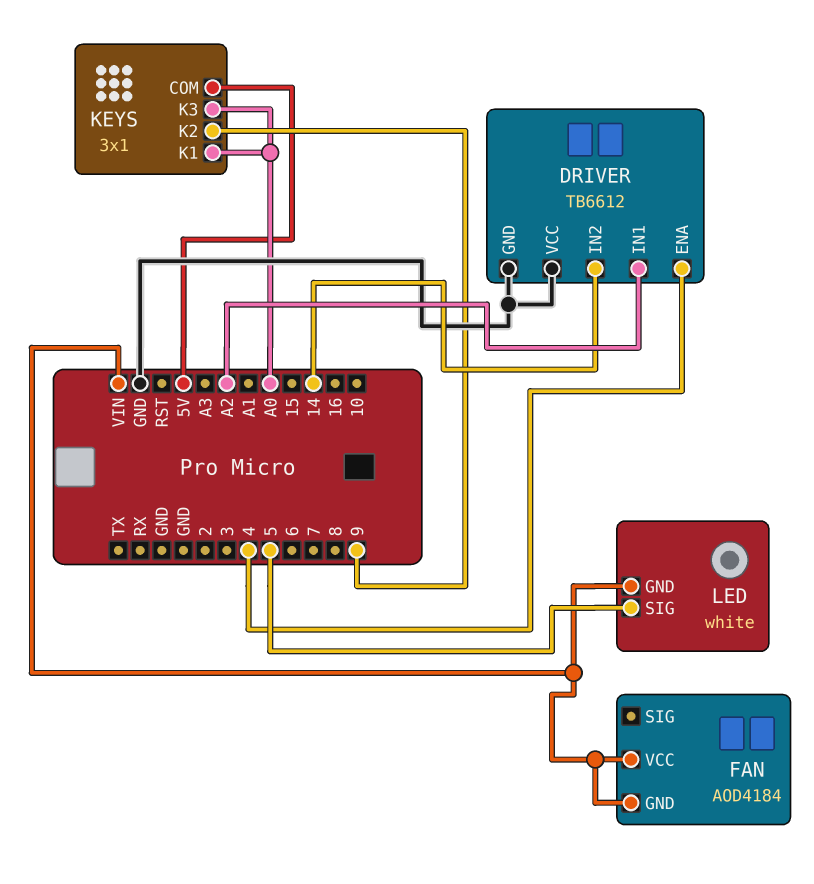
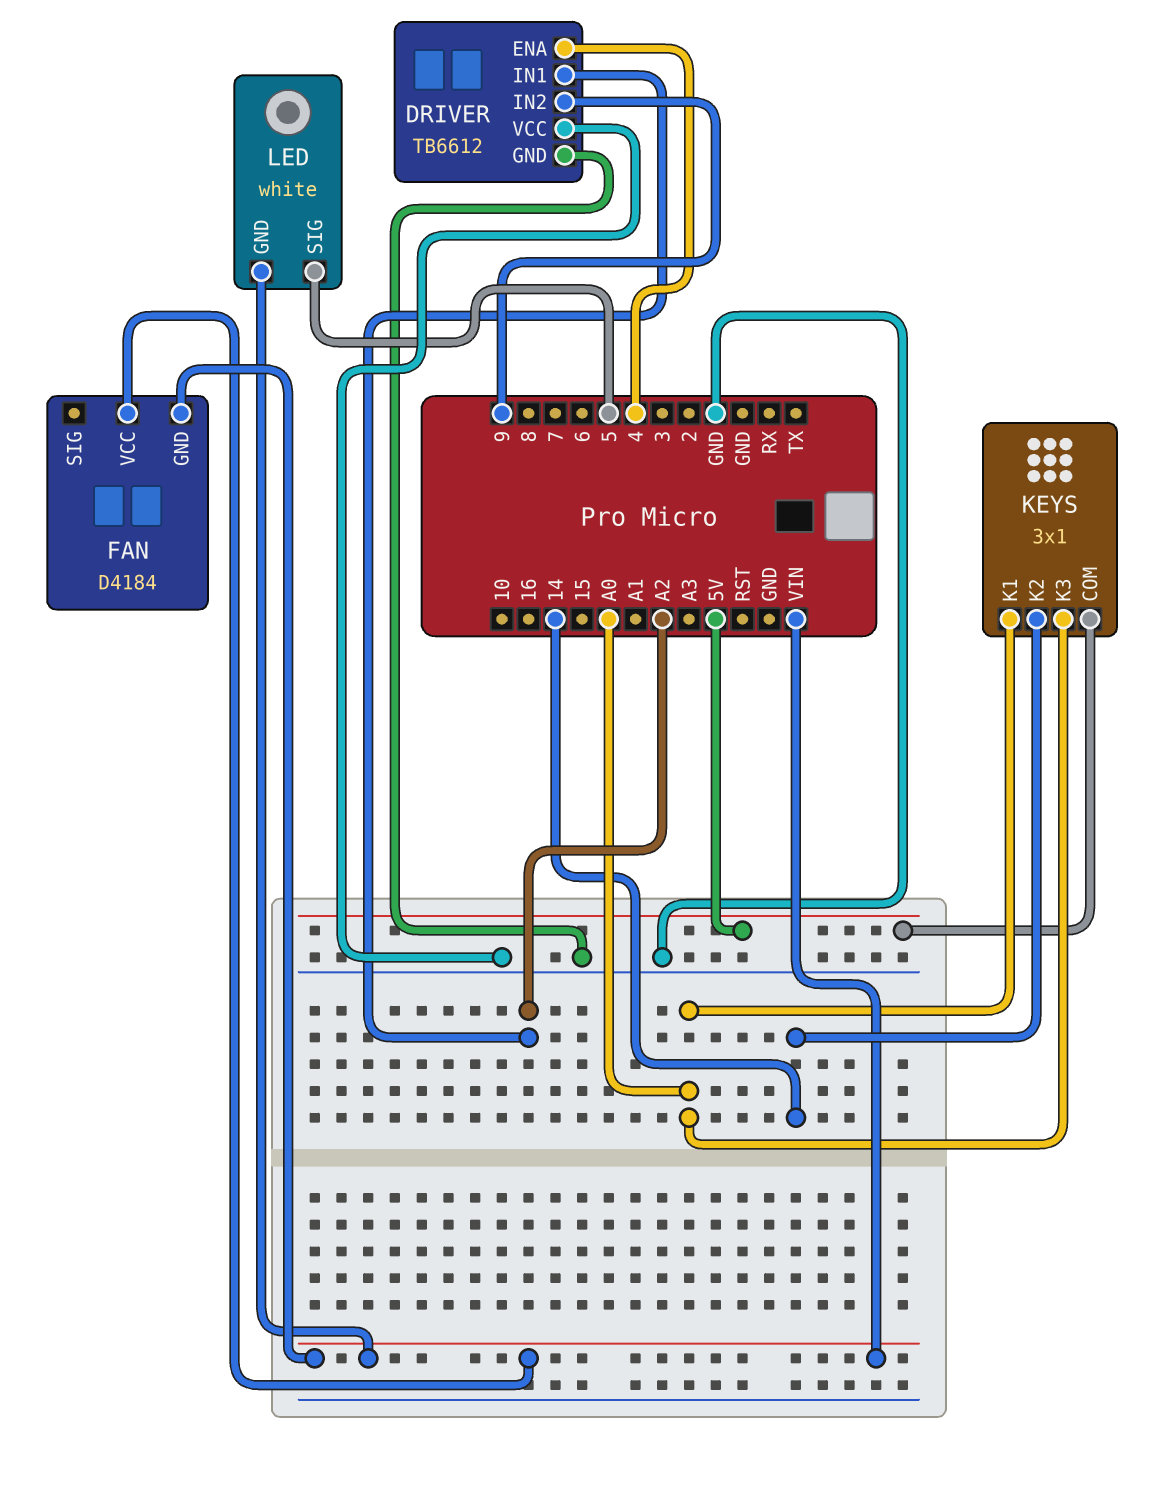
DRIVER pin IN2: 14 -> 9
FAN: AOD4184 -> D4184
KEYS pin K2: 9 -> 14

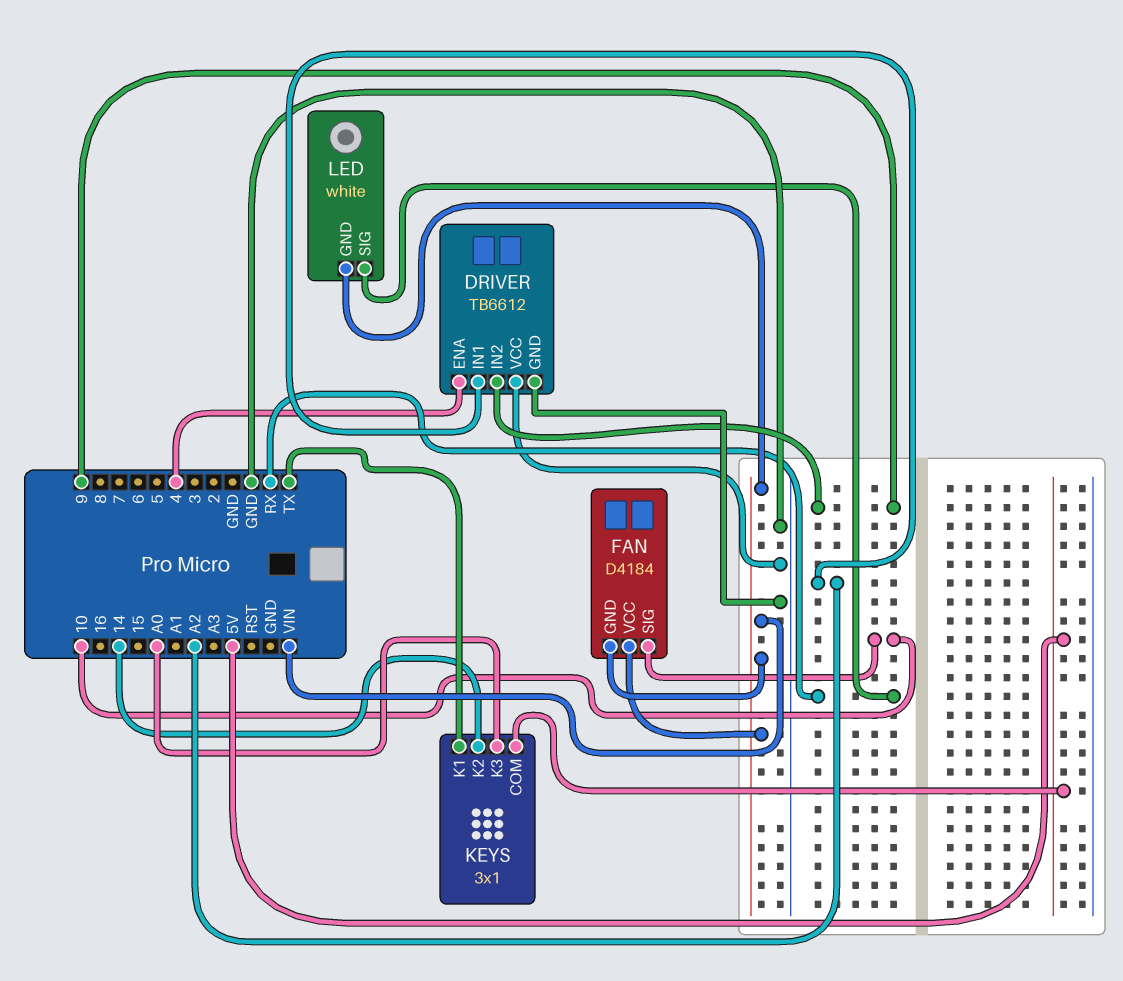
FAN pin SIG: none -> 10
KEYS pin K1: A0 -> TX
LED pin SIG: 5 -> RX

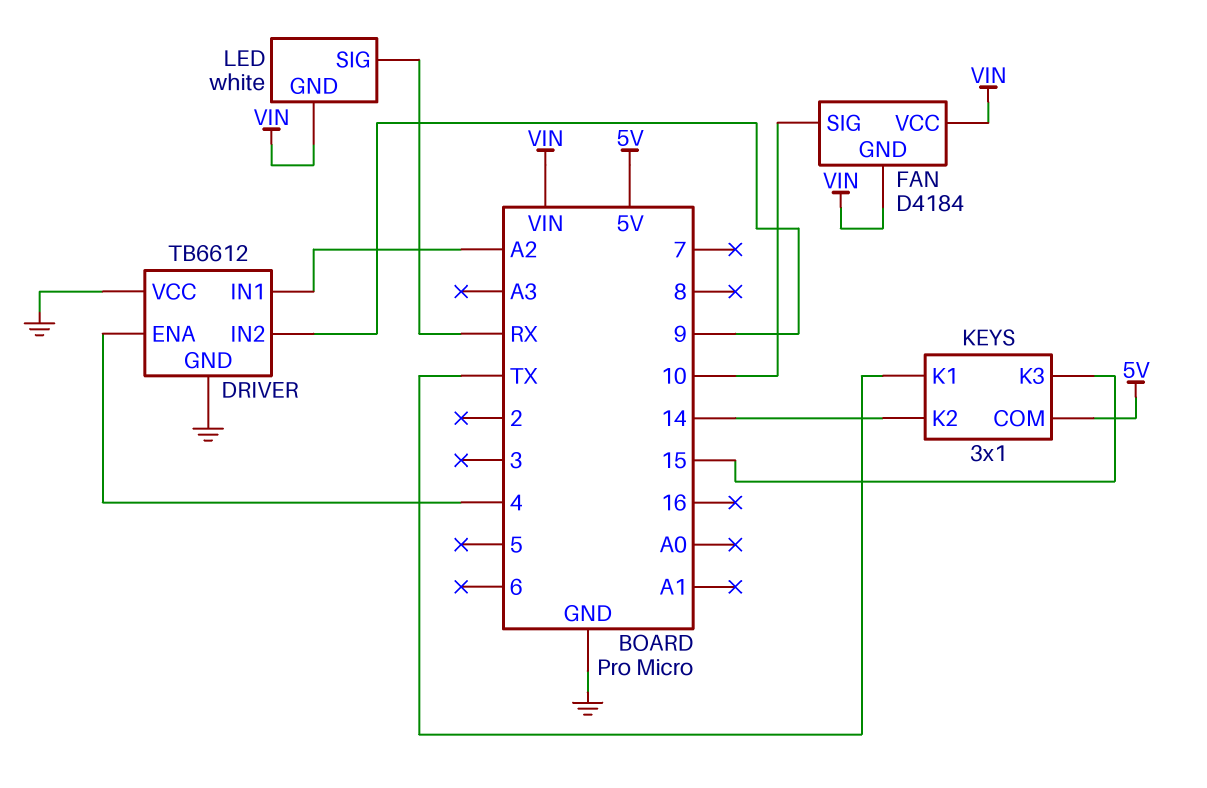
KEYS pin K3: A0 -> 15

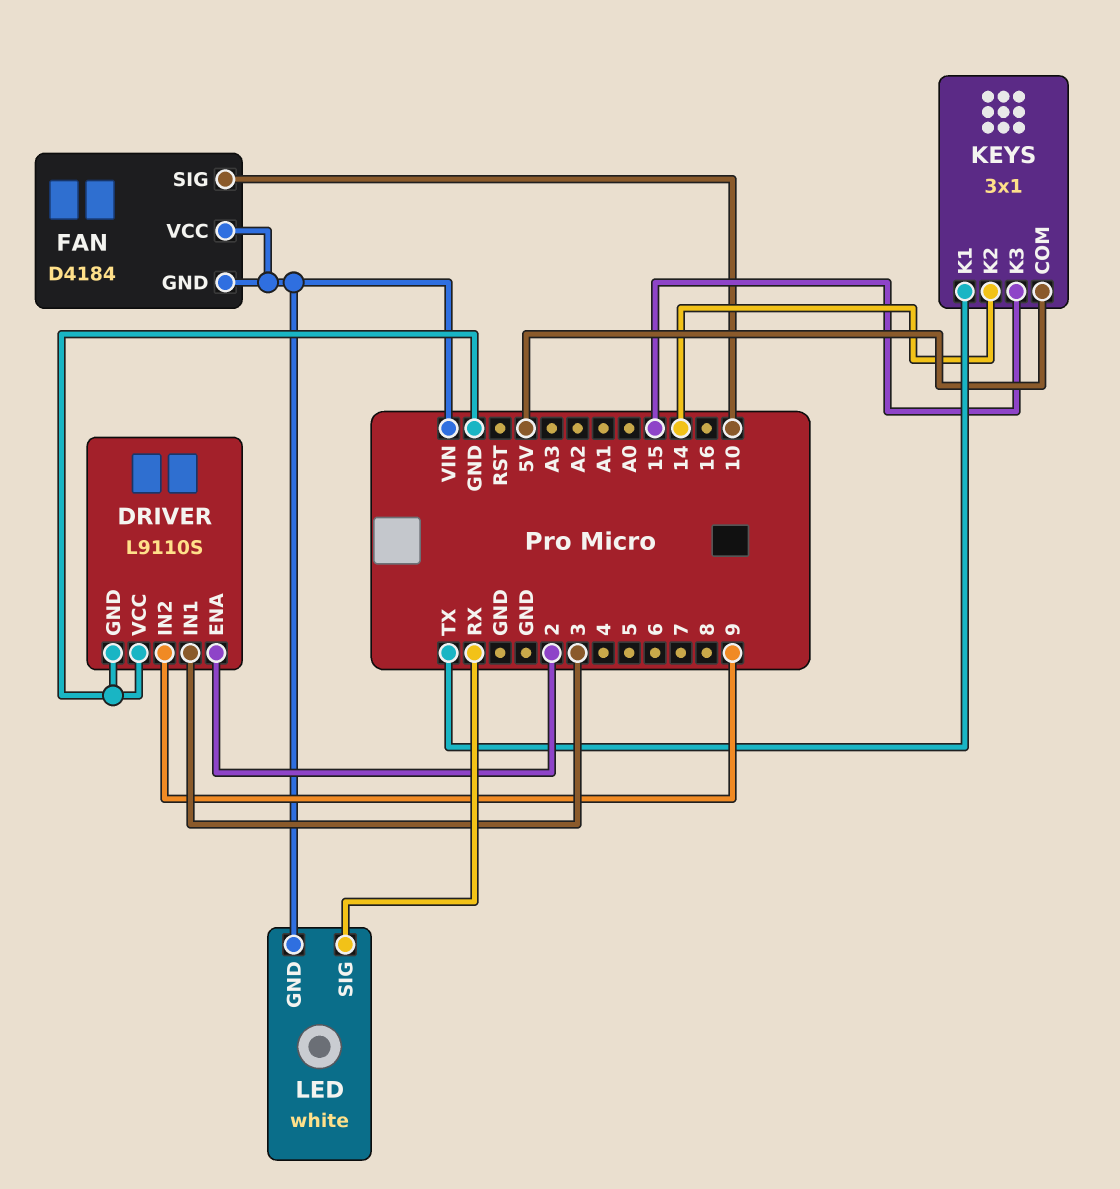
DRIVER: TB6612 -> L9110S
DRIVER pin ENA: 4 -> 2
DRIVER pin IN1: A2 -> 3

